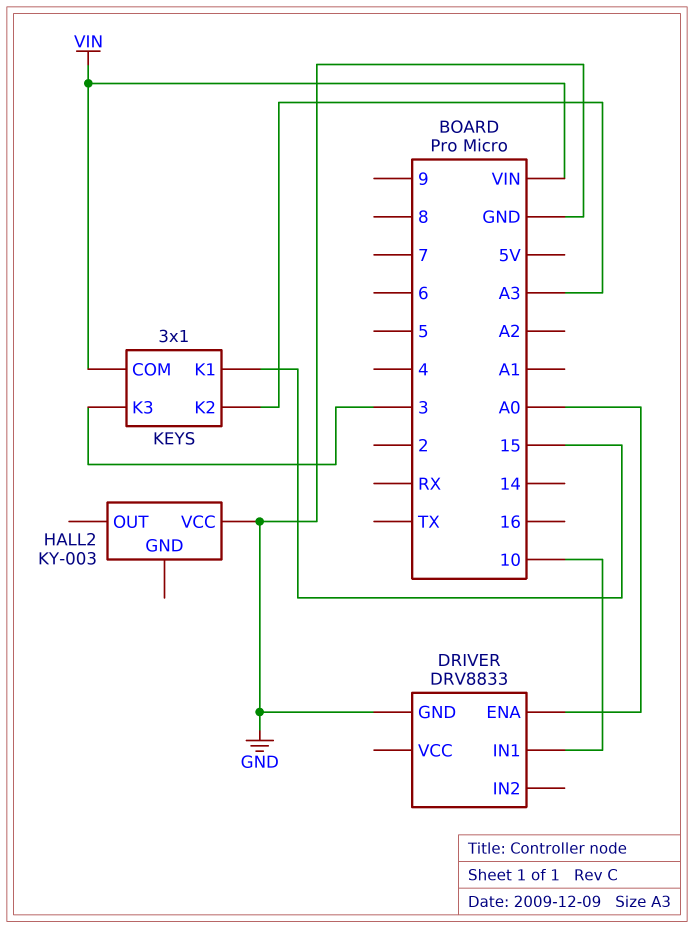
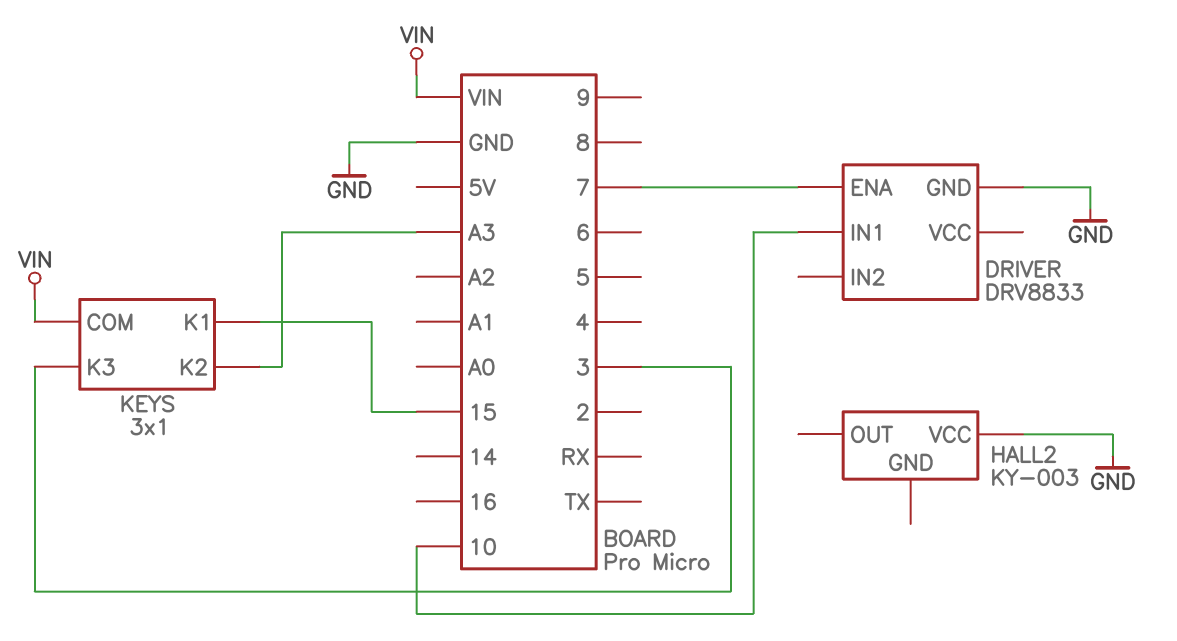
DRIVER pin ENA: A0 -> 7

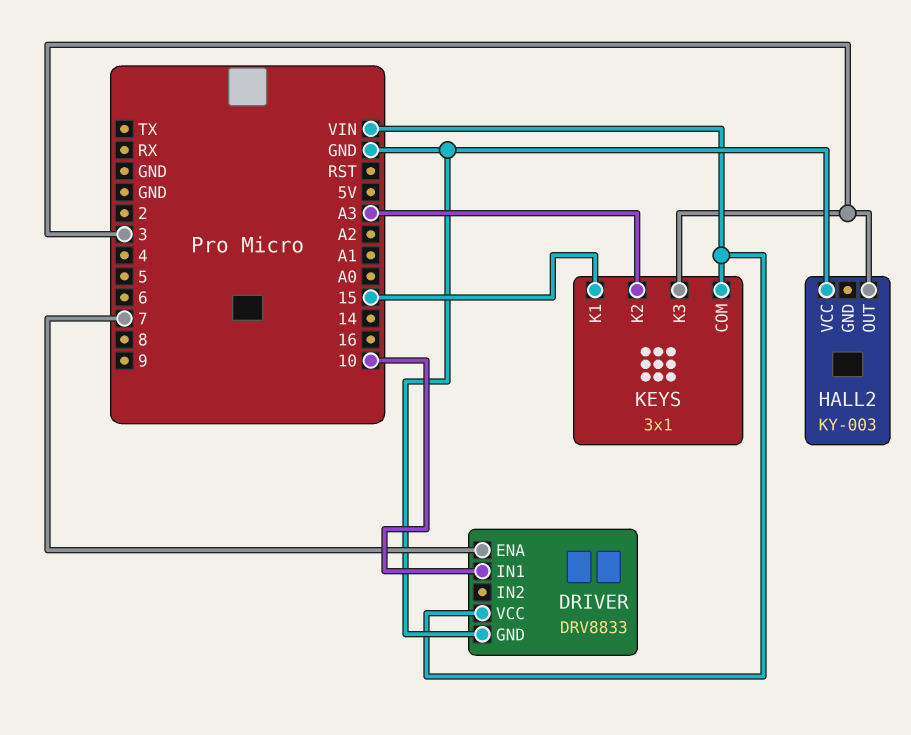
DRIVER pin VCC: none -> VIN
HALL2 pin OUT: none -> 3

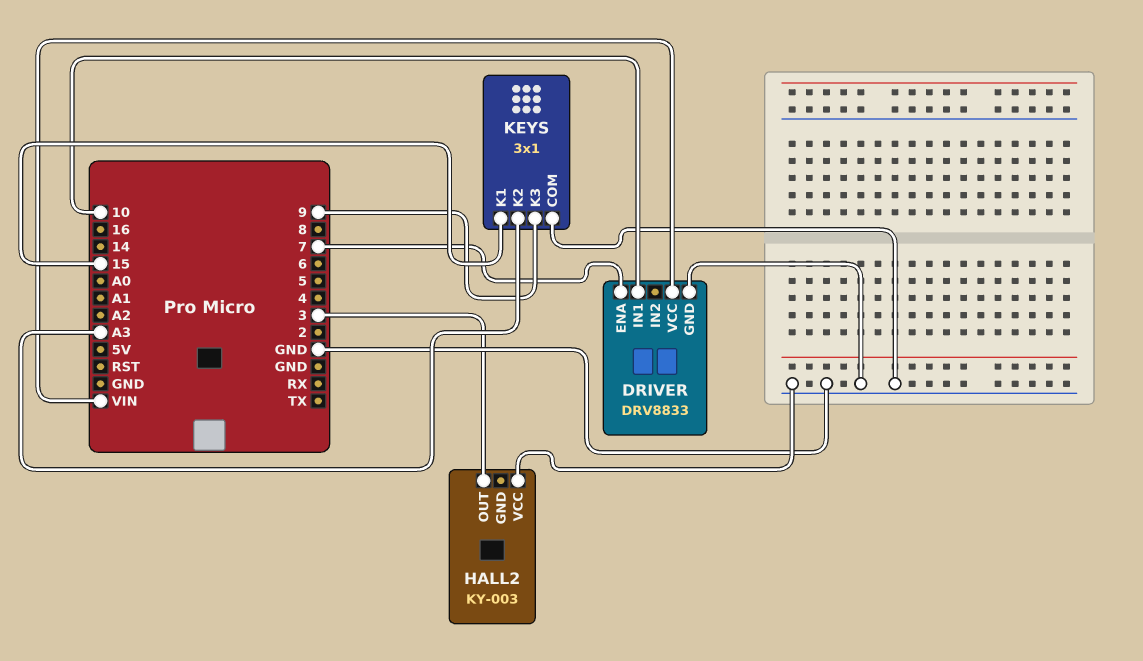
KEYS pin COM: VIN -> GND
KEYS pin K3: 3 -> 9

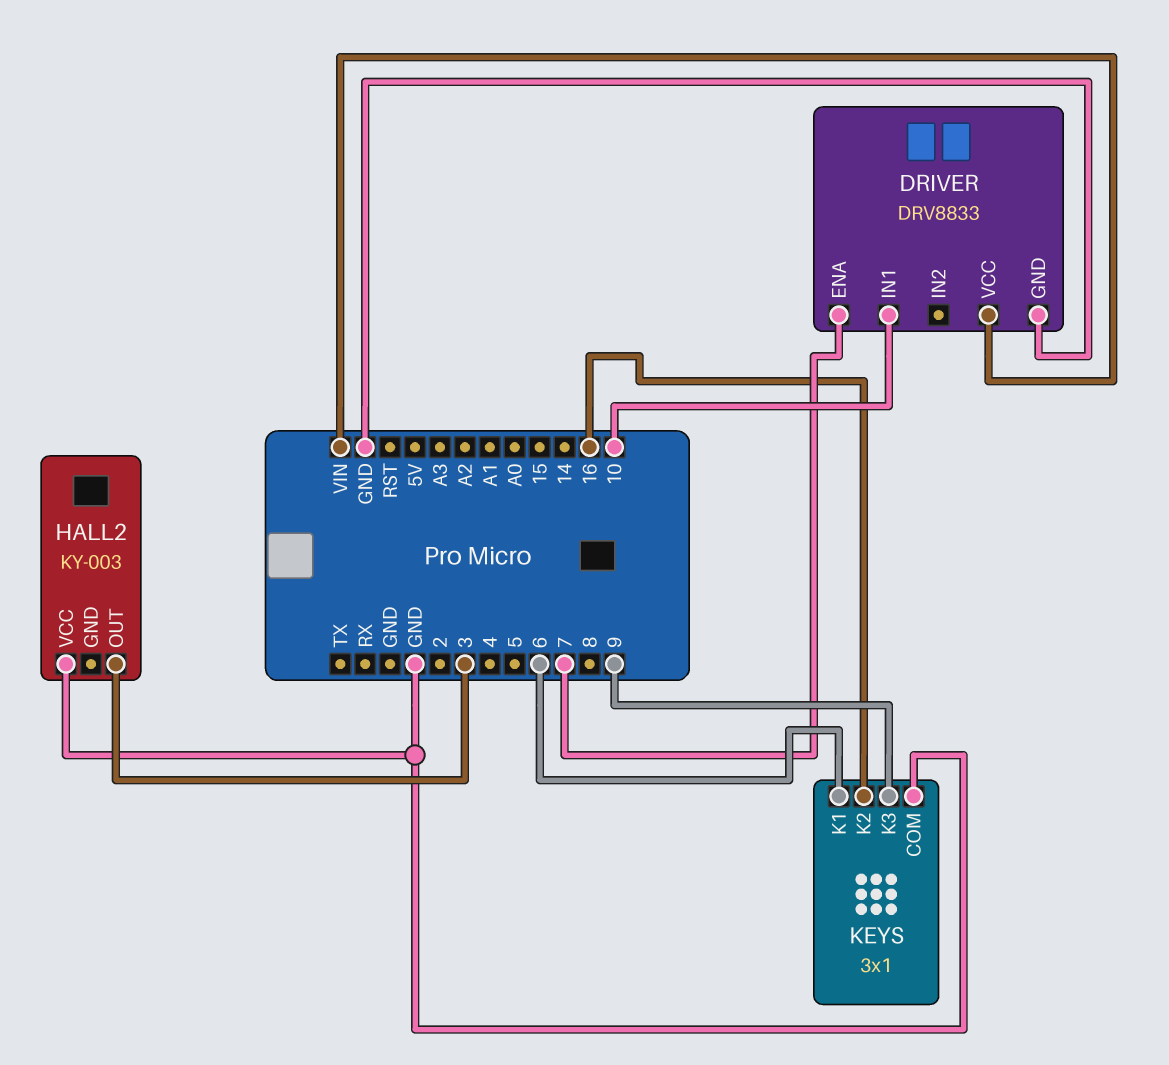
KEYS pin K1: 15 -> 6
KEYS pin K2: A3 -> 16

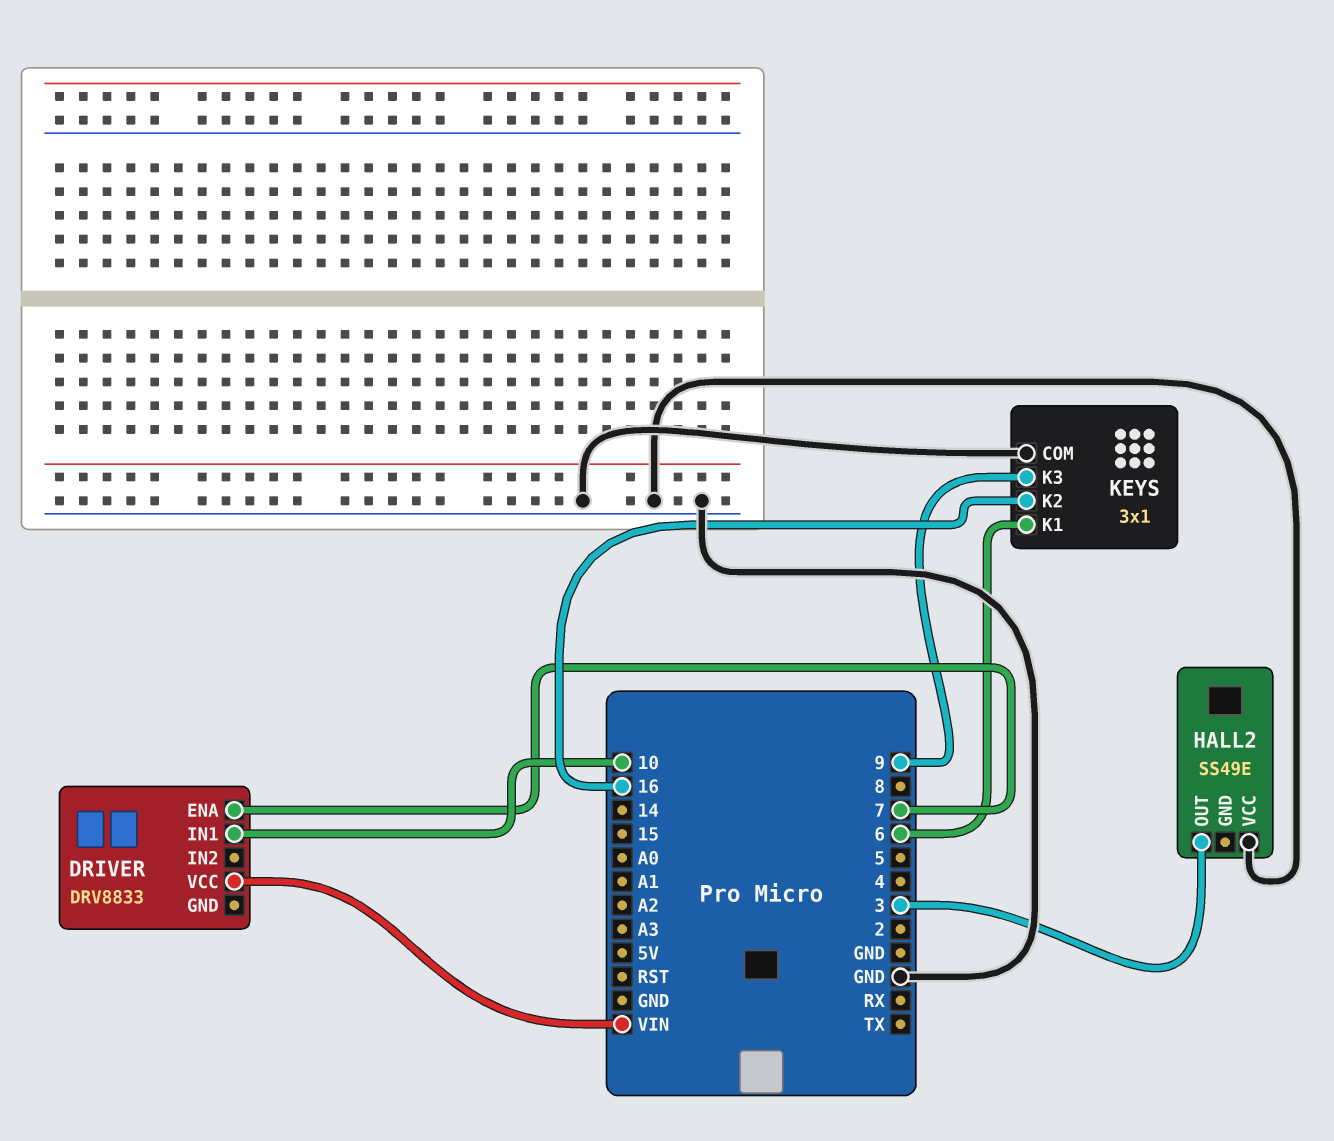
DRIVER pin GND: GND -> none
HALL2: KY-003 -> SS49E

